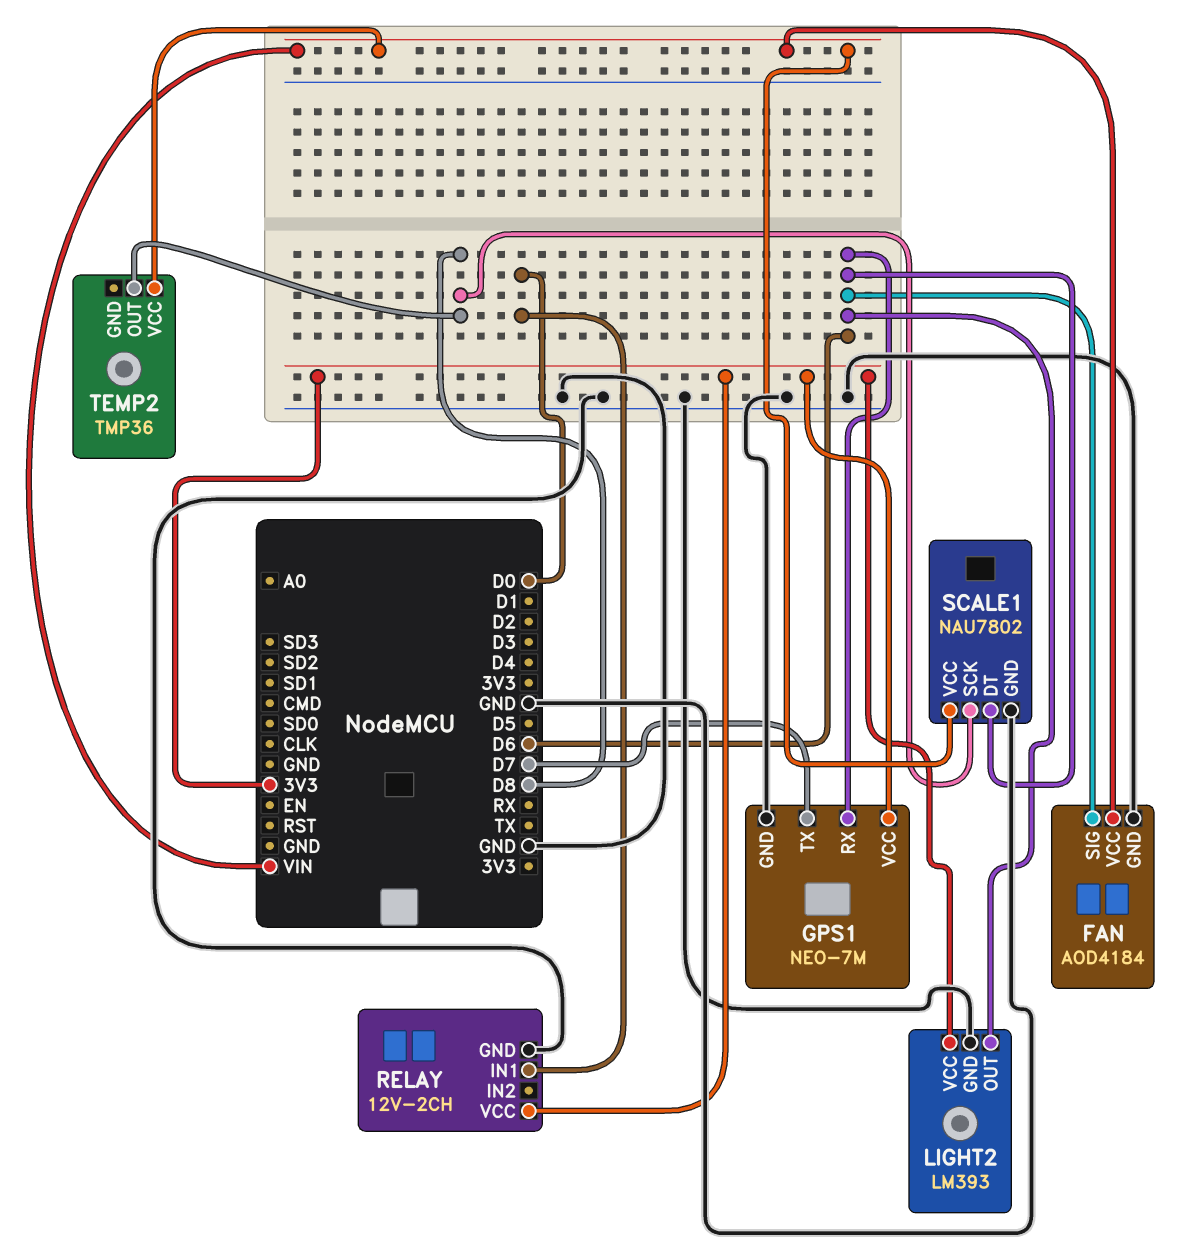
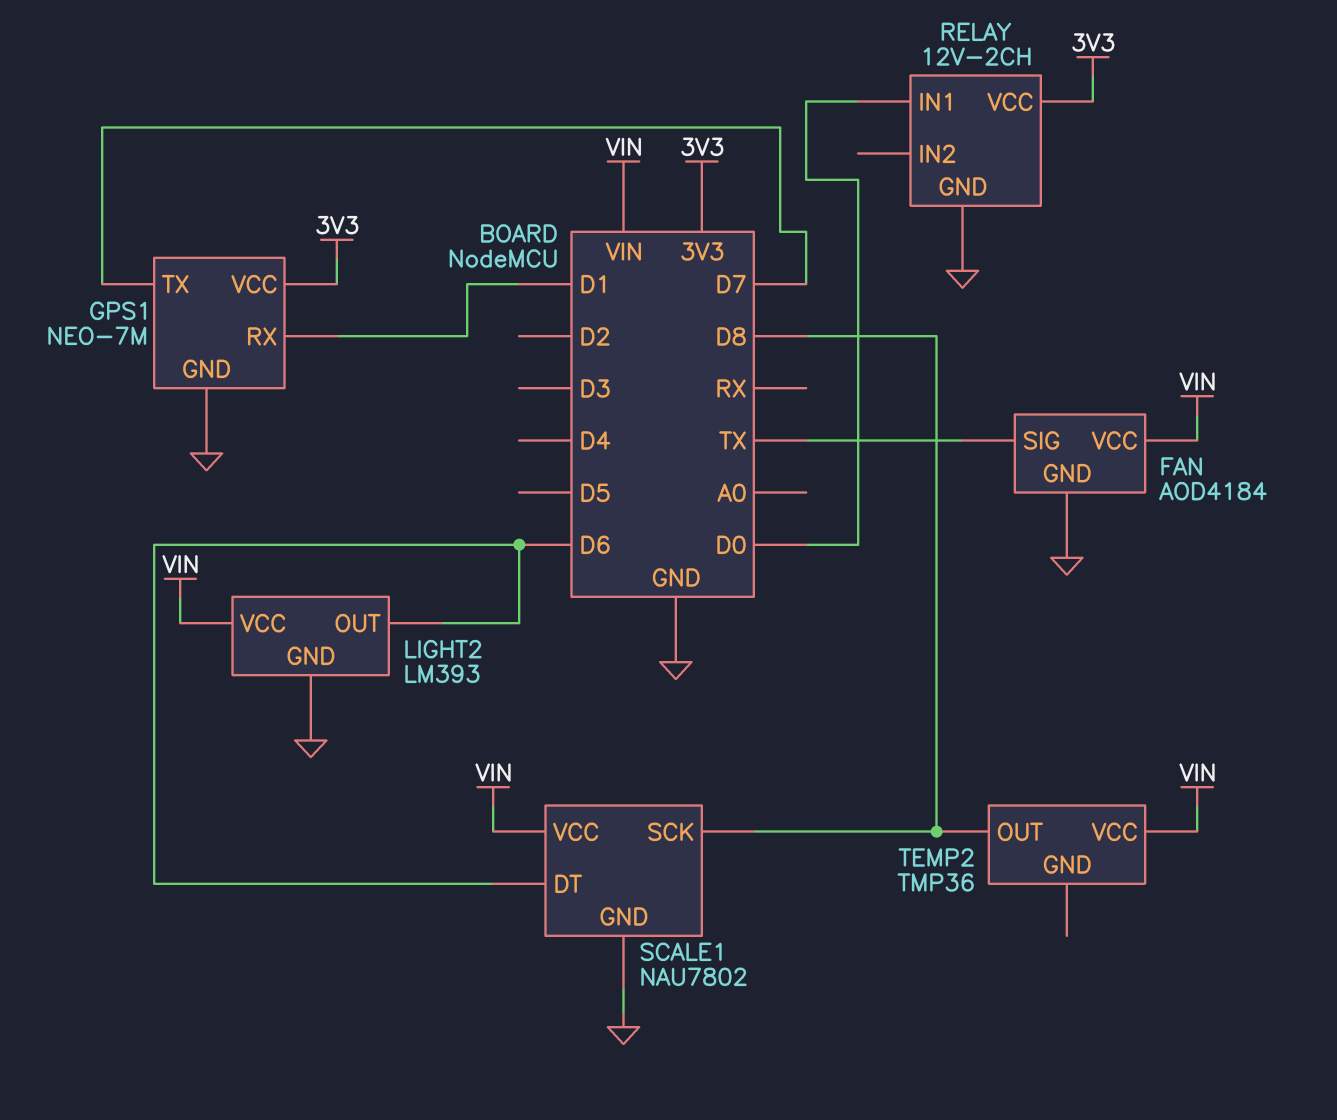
FAN pin SIG: D6 -> TX
GPS1 pin RX: D6 -> D1
LIGHT2 pin VCC: 3V3 -> VIN

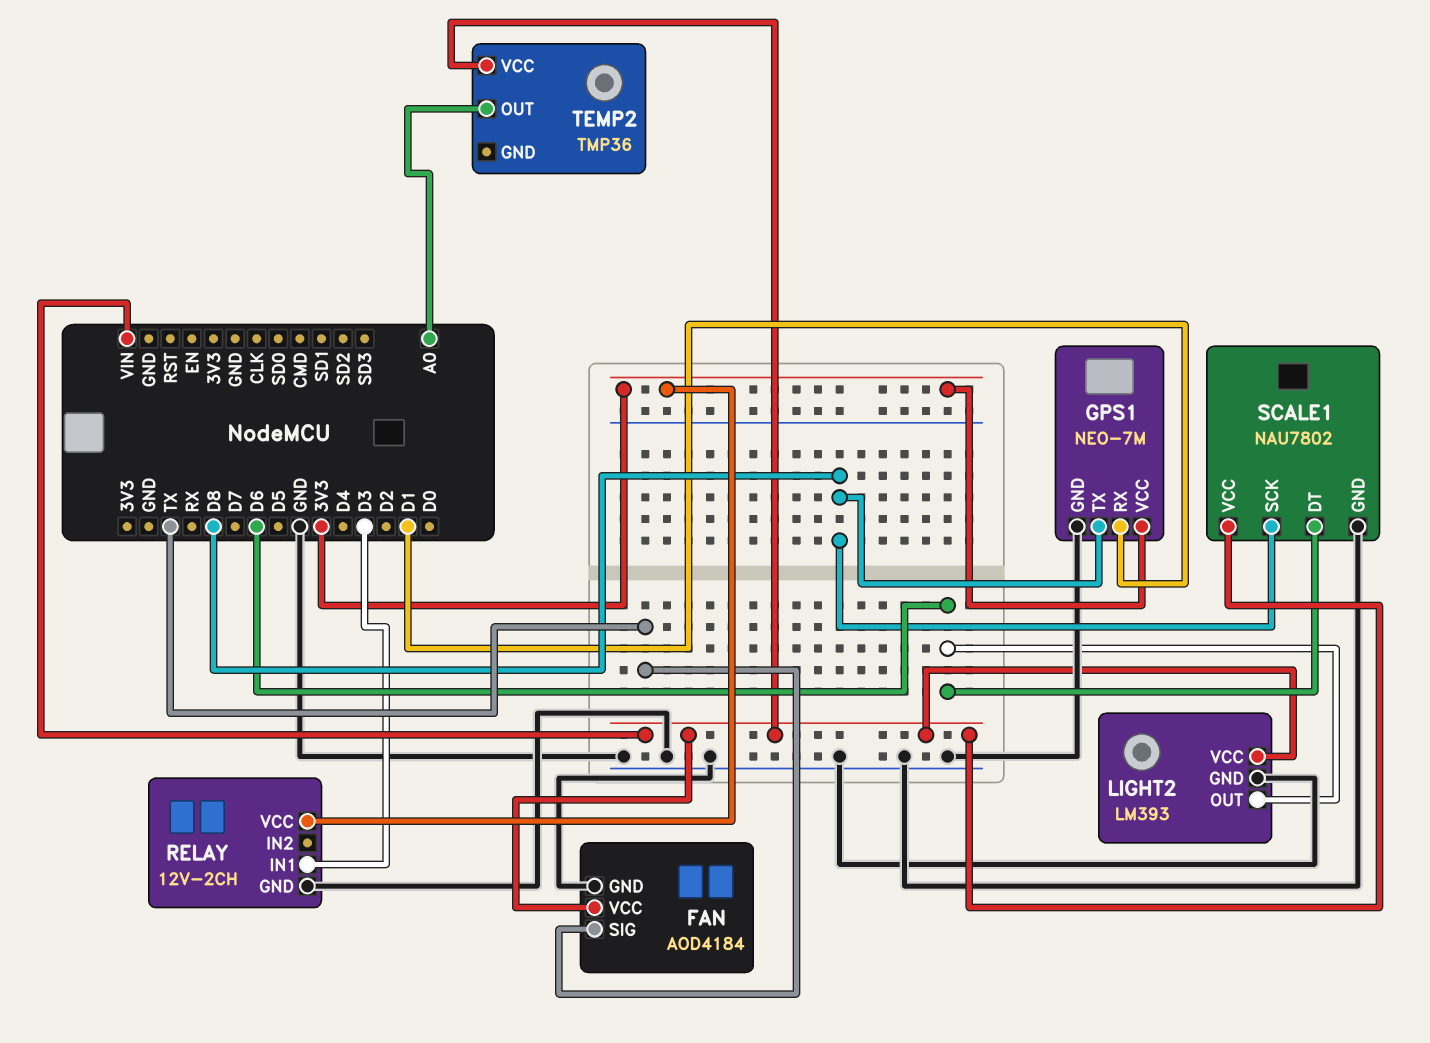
GPS1 pin TX: D7 -> D8
RELAY pin IN1: D0 -> D3
TEMP2 pin OUT: D8 -> A0

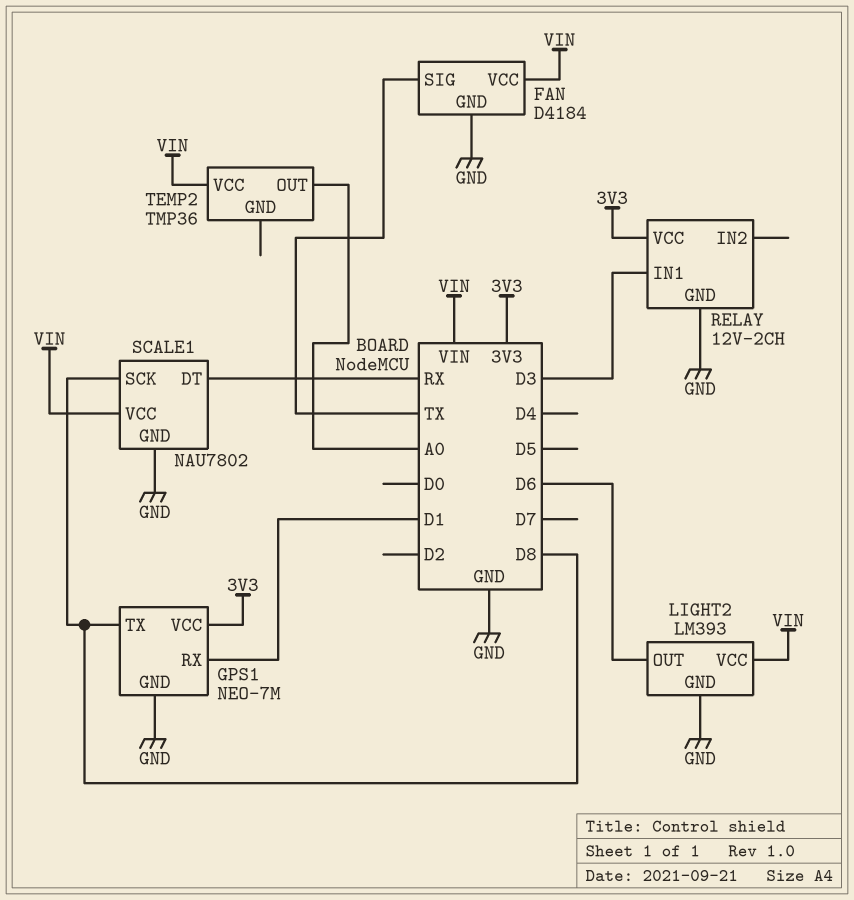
FAN: AOD4184 -> D4184
SCALE1 pin DT: D6 -> RX

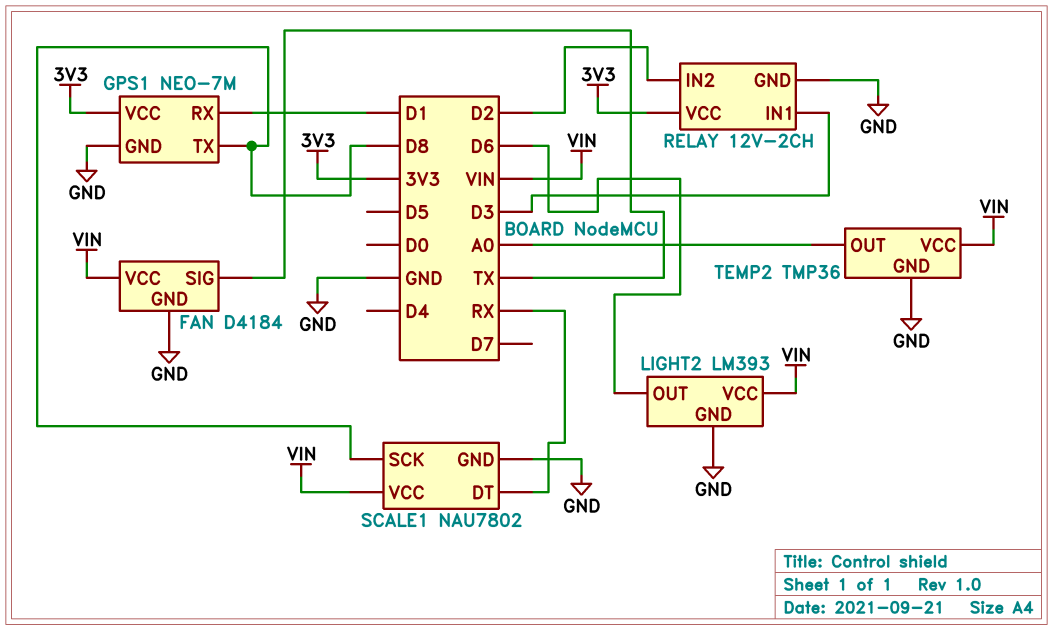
RELAY pin IN2: none -> D2
TEMP2 pin GND: none -> GND

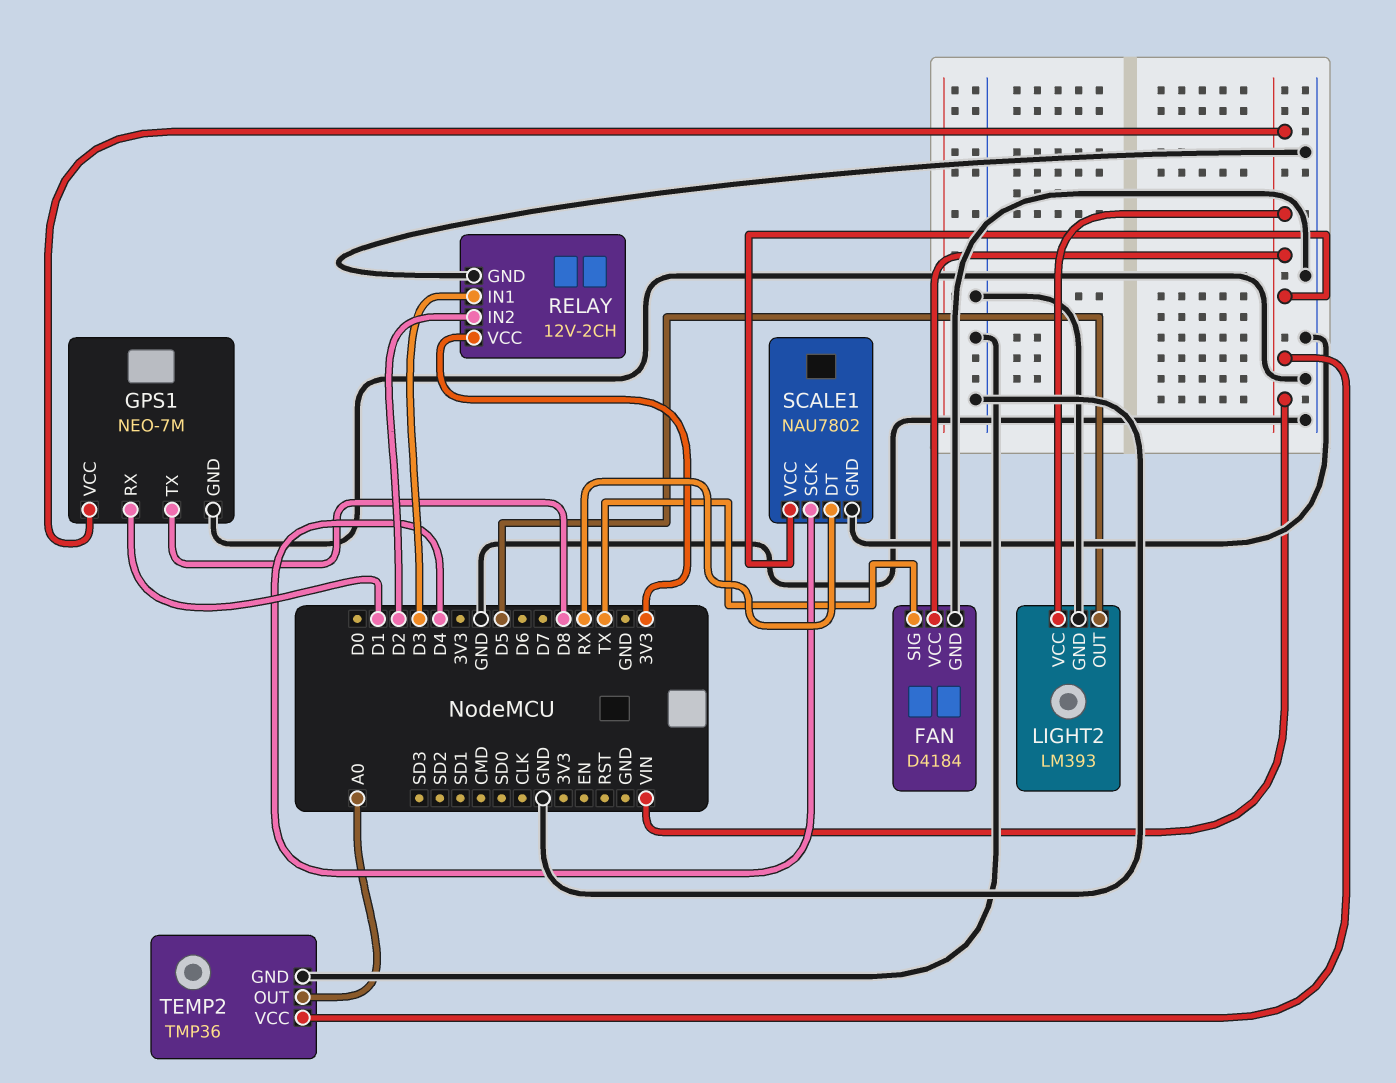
GPS1 pin VCC: 3V3 -> VIN
LIGHT2 pin OUT: D6 -> D5
SCALE1 pin SCK: D8 -> D4

